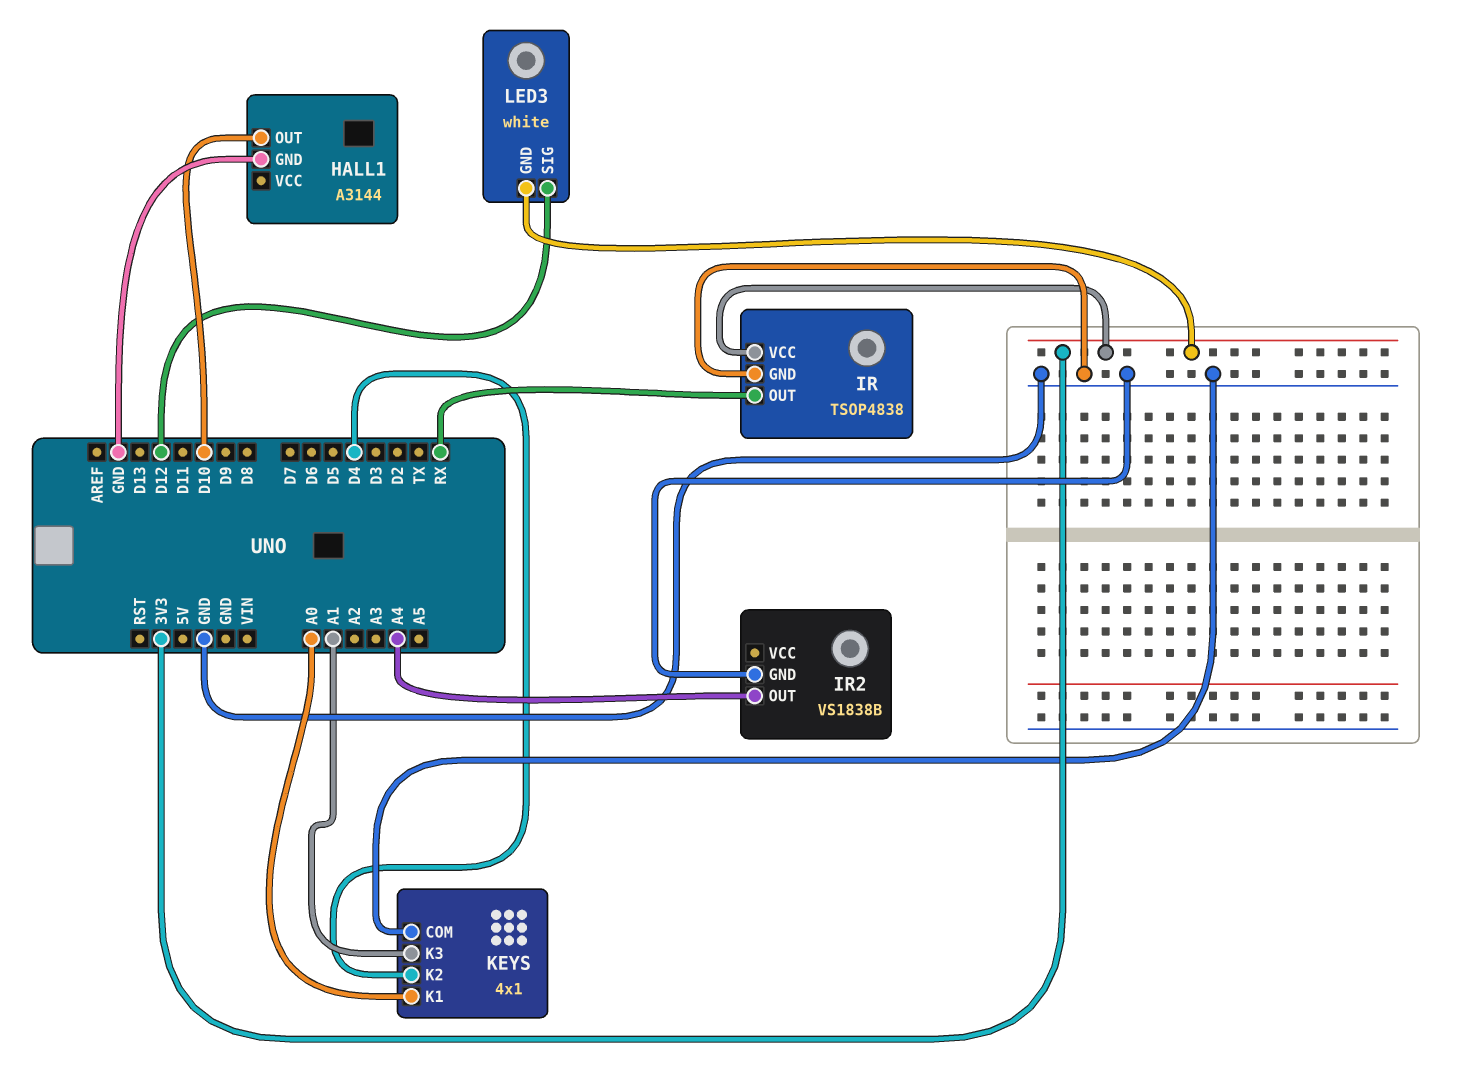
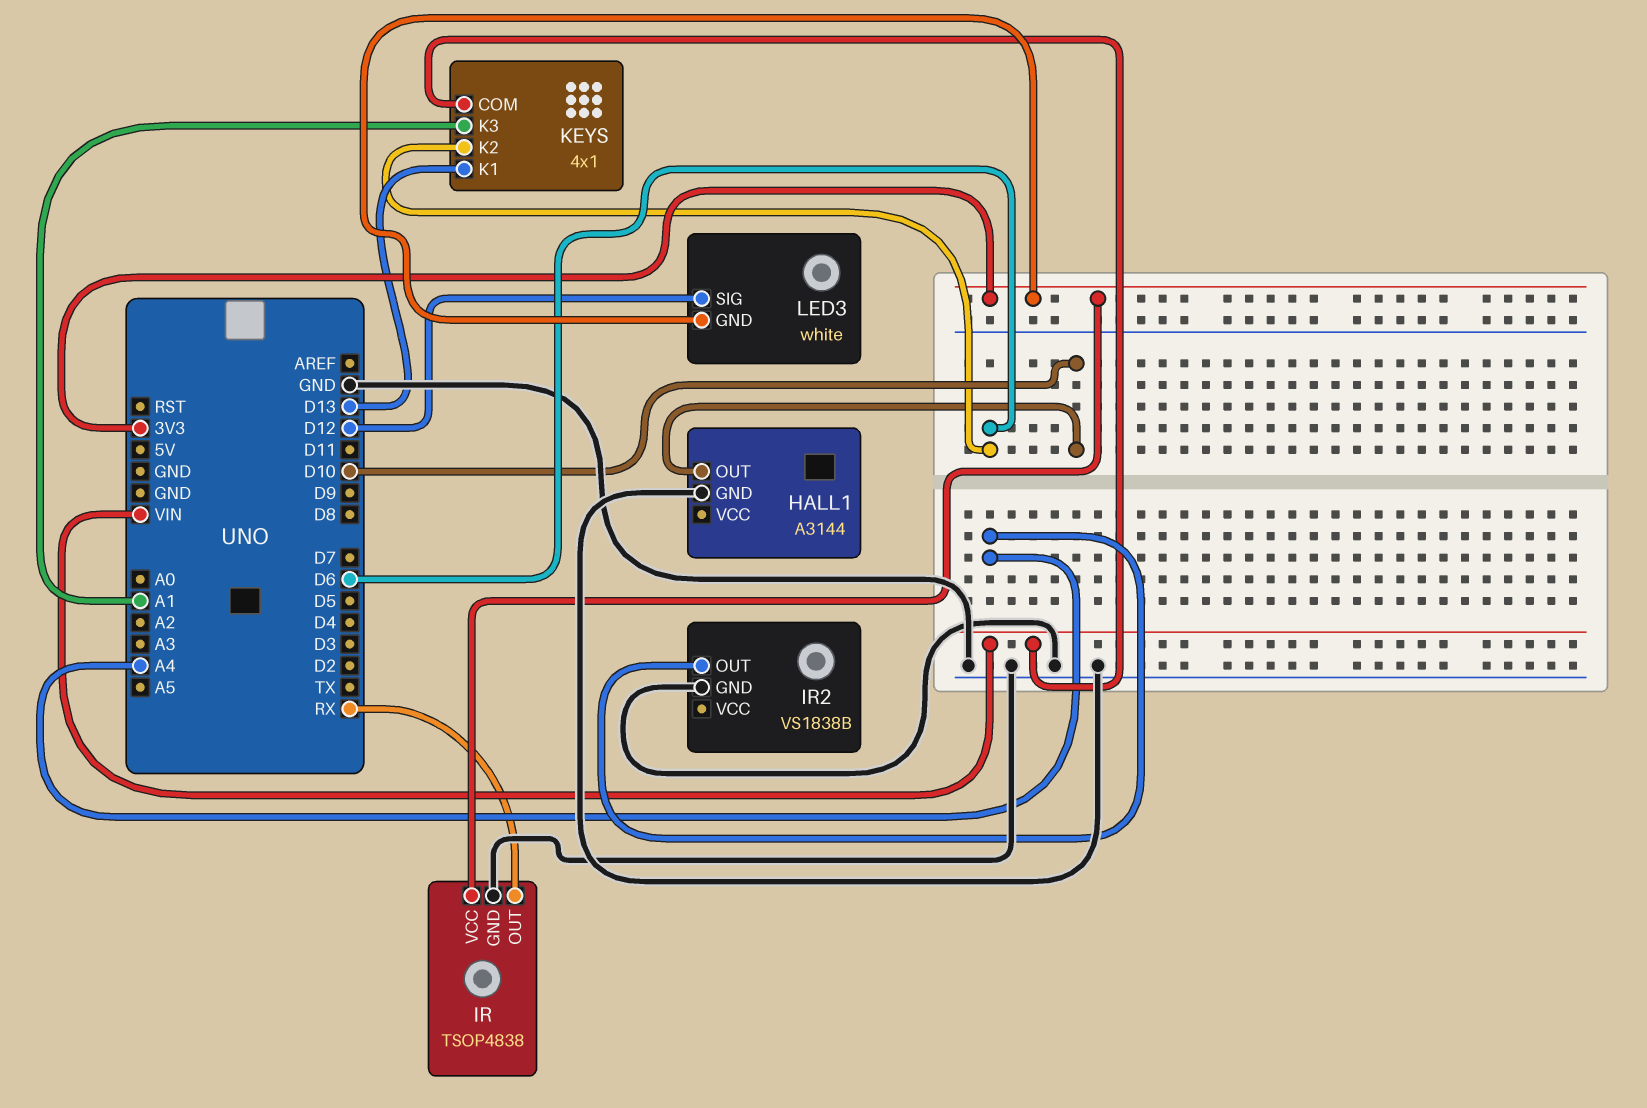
KEYS pin COM: GND -> VIN
KEYS pin K1: A0 -> D13
KEYS pin K2: D4 -> D6

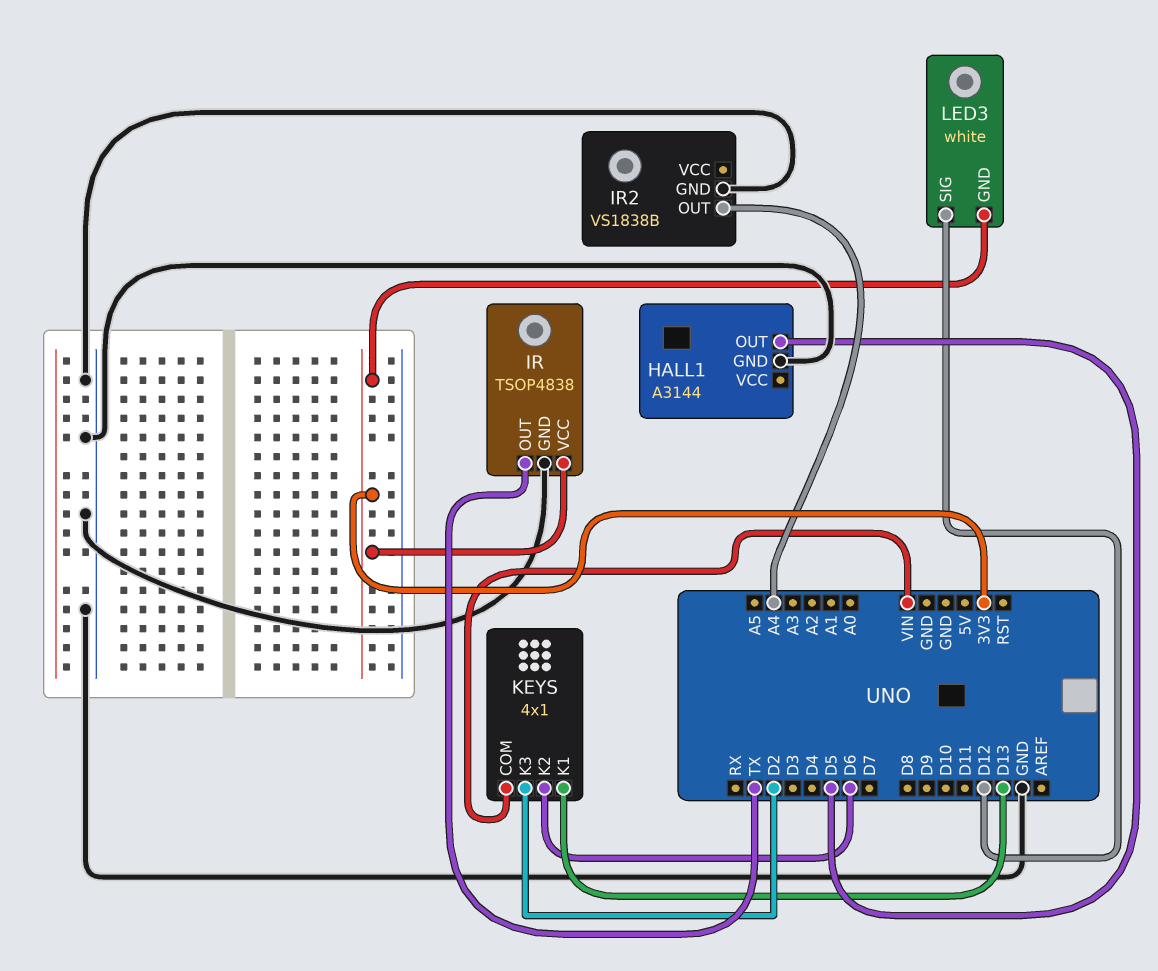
HALL1 pin OUT: D10 -> D5
IR pin OUT: RX -> TX
KEYS pin K3: A1 -> D2

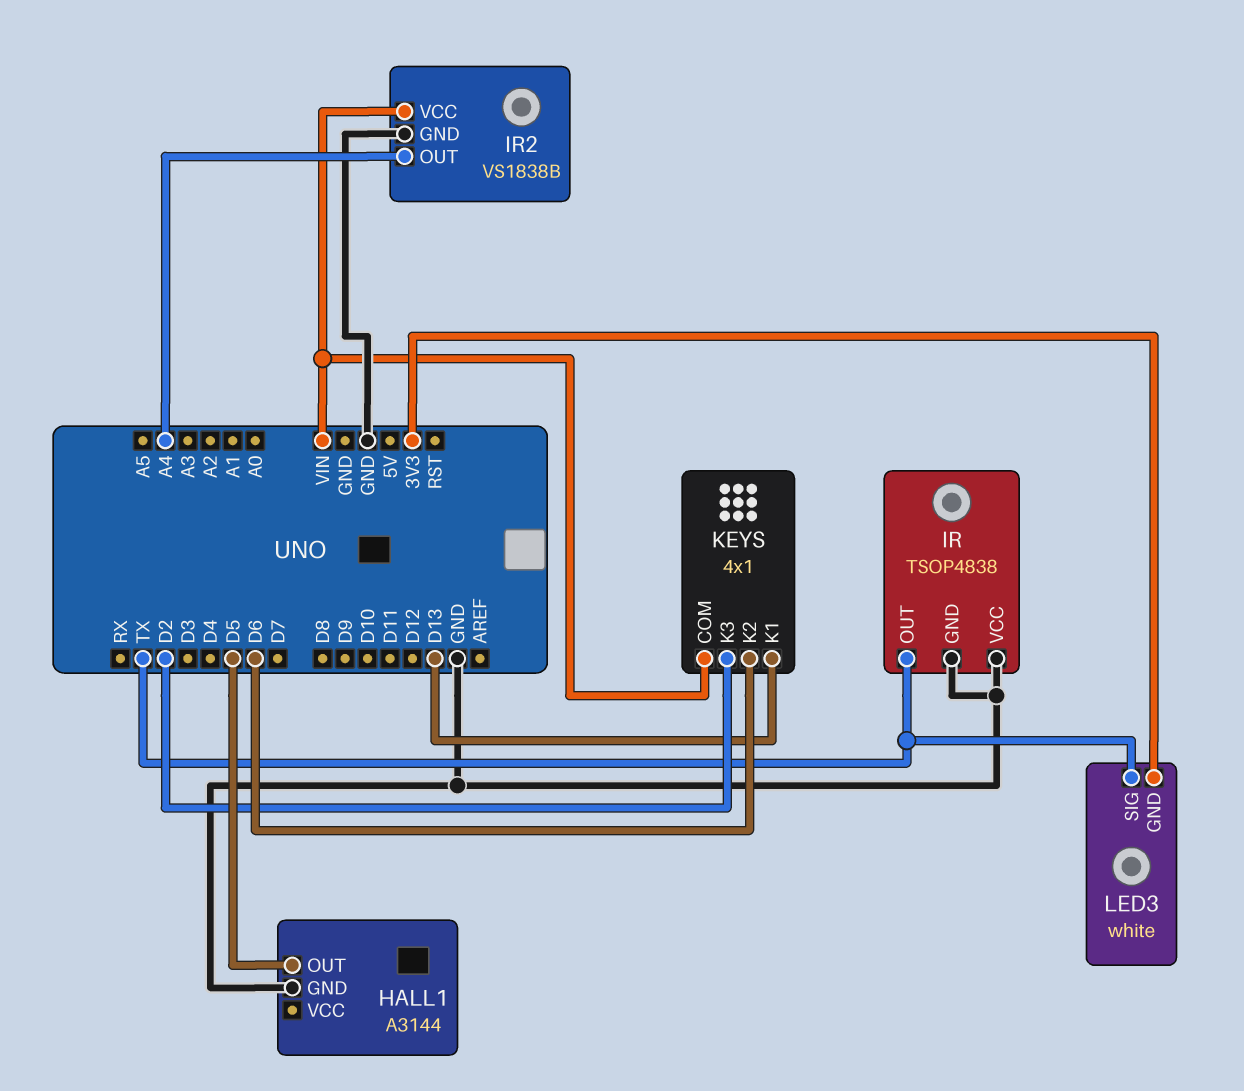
IR pin VCC: 3V3 -> GND
IR2 pin VCC: none -> VIN
LED3 pin SIG: D12 -> TX

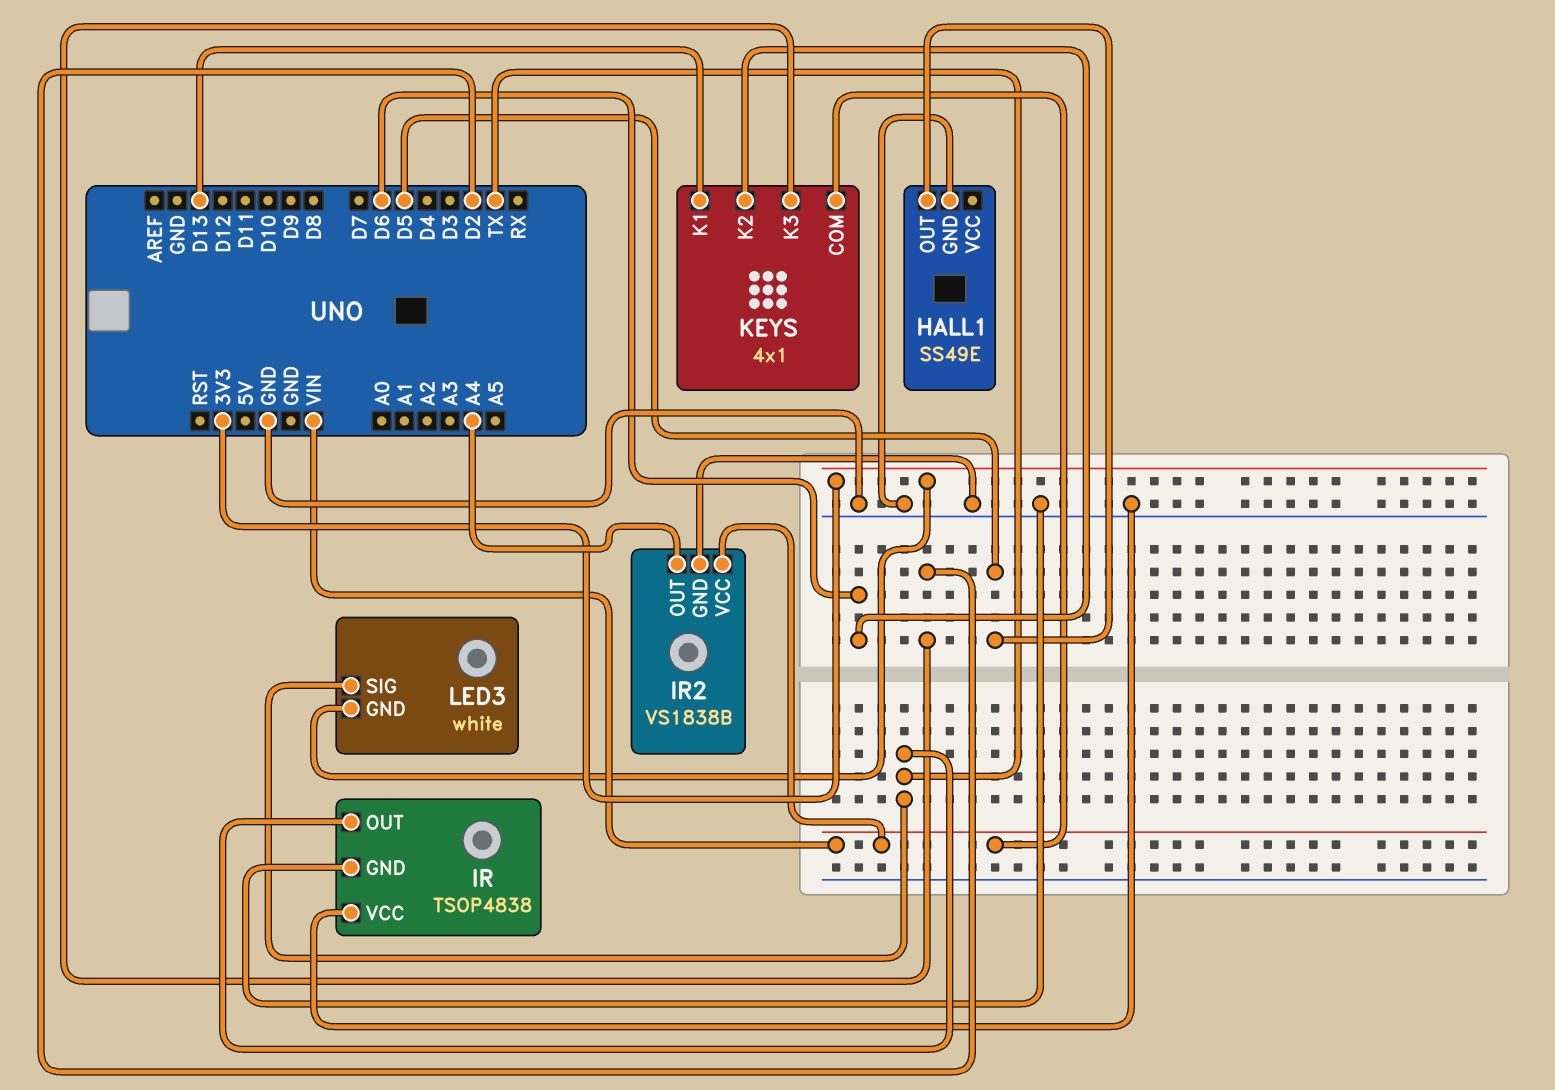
HALL1: A3144 -> SS49E

